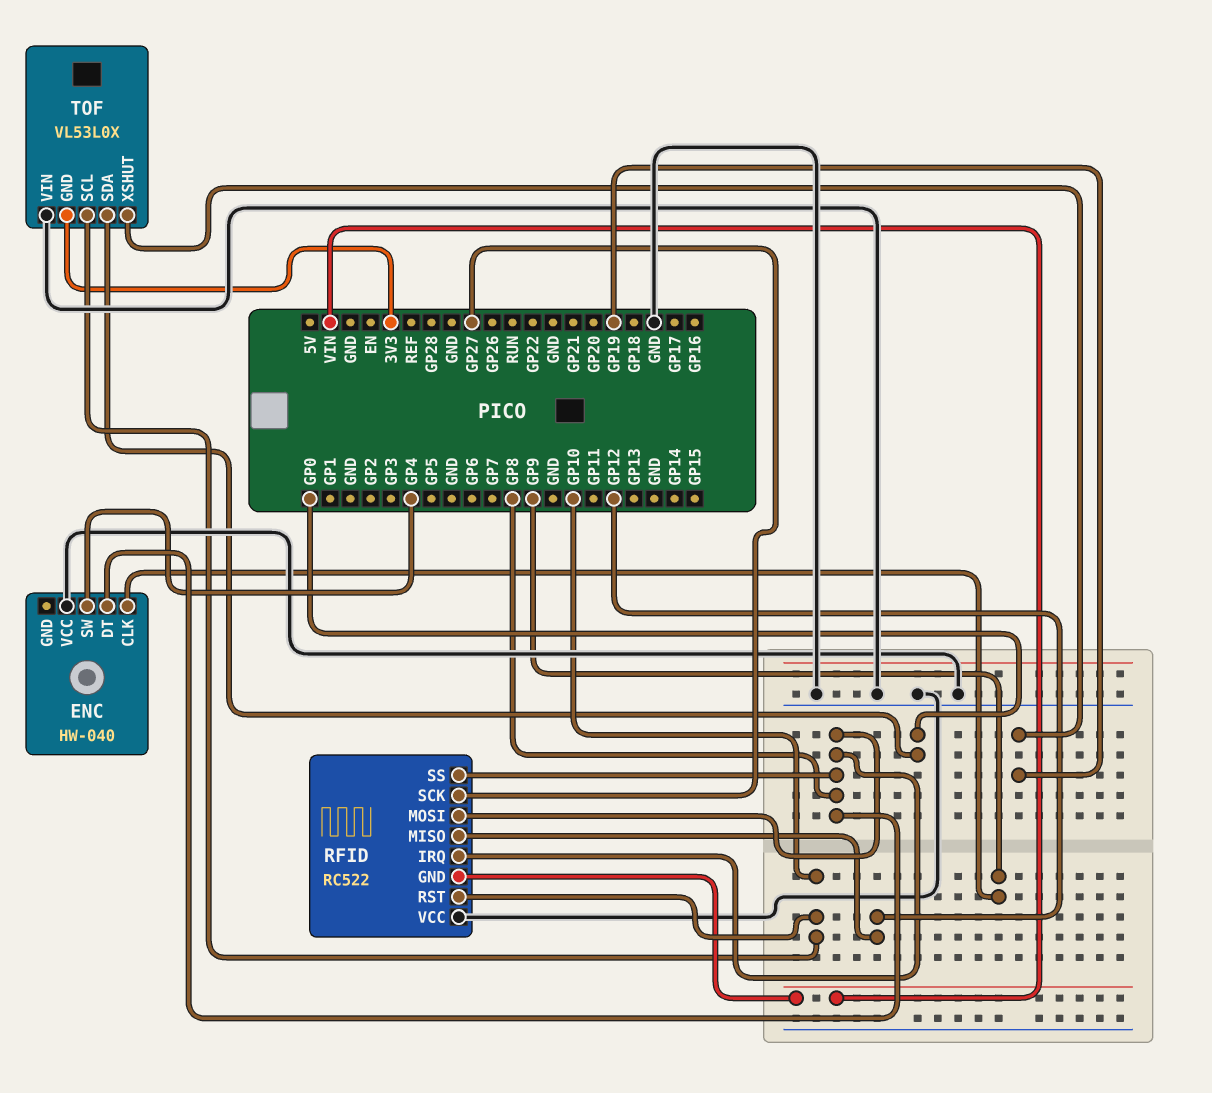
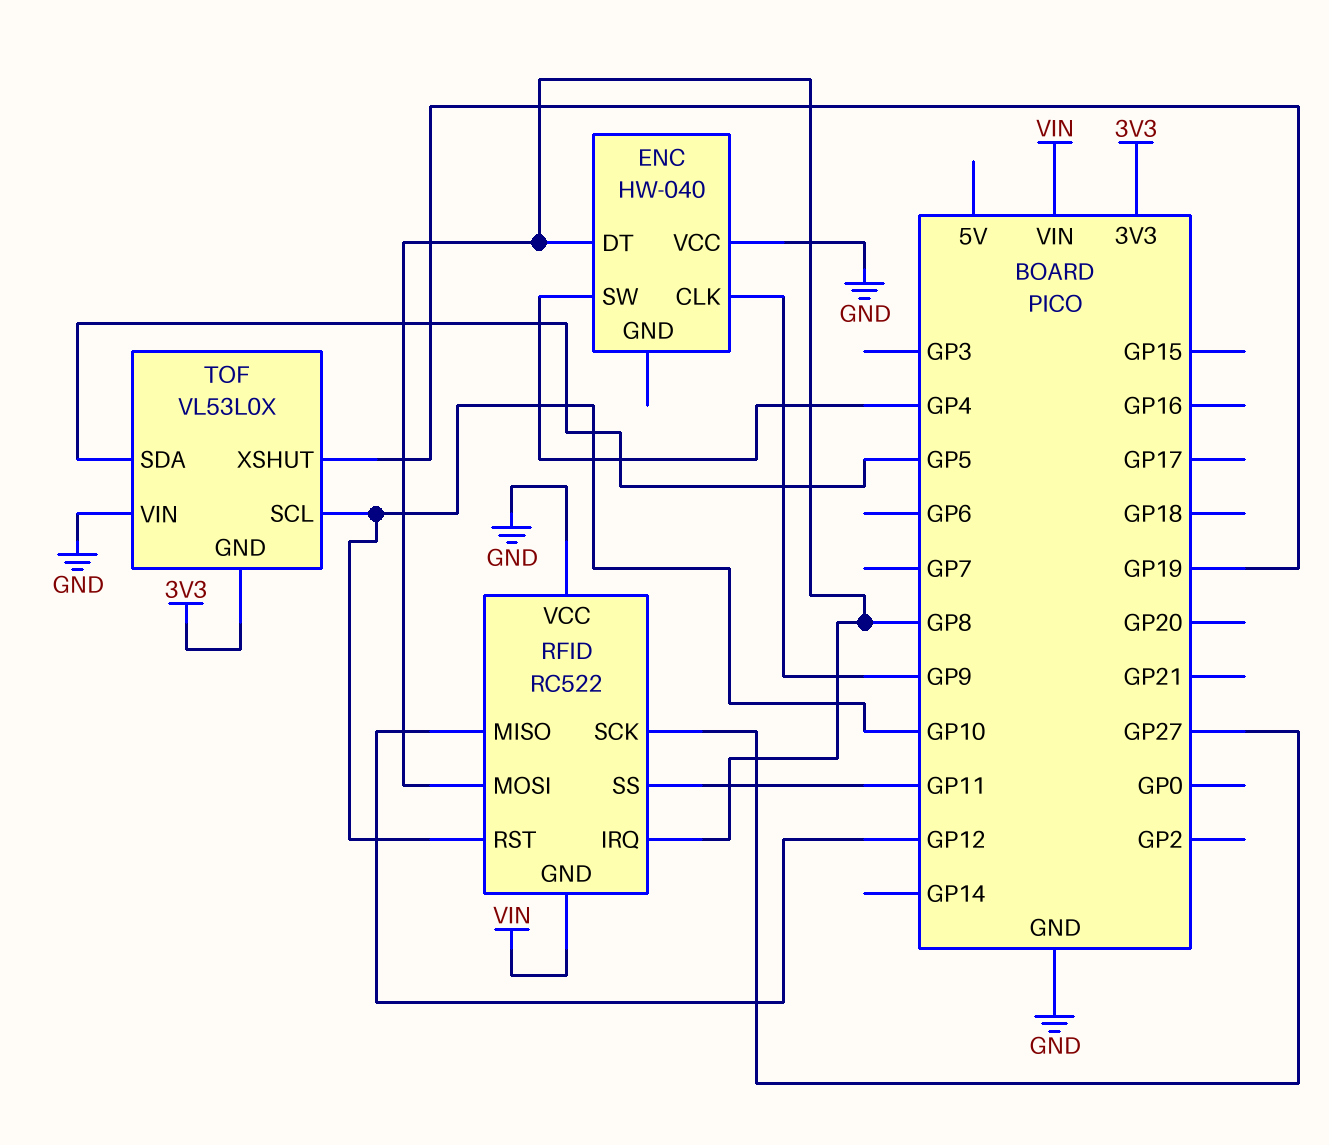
RFID pin SS: GP8 -> GP11
TOF pin SDA: GP0 -> GP5

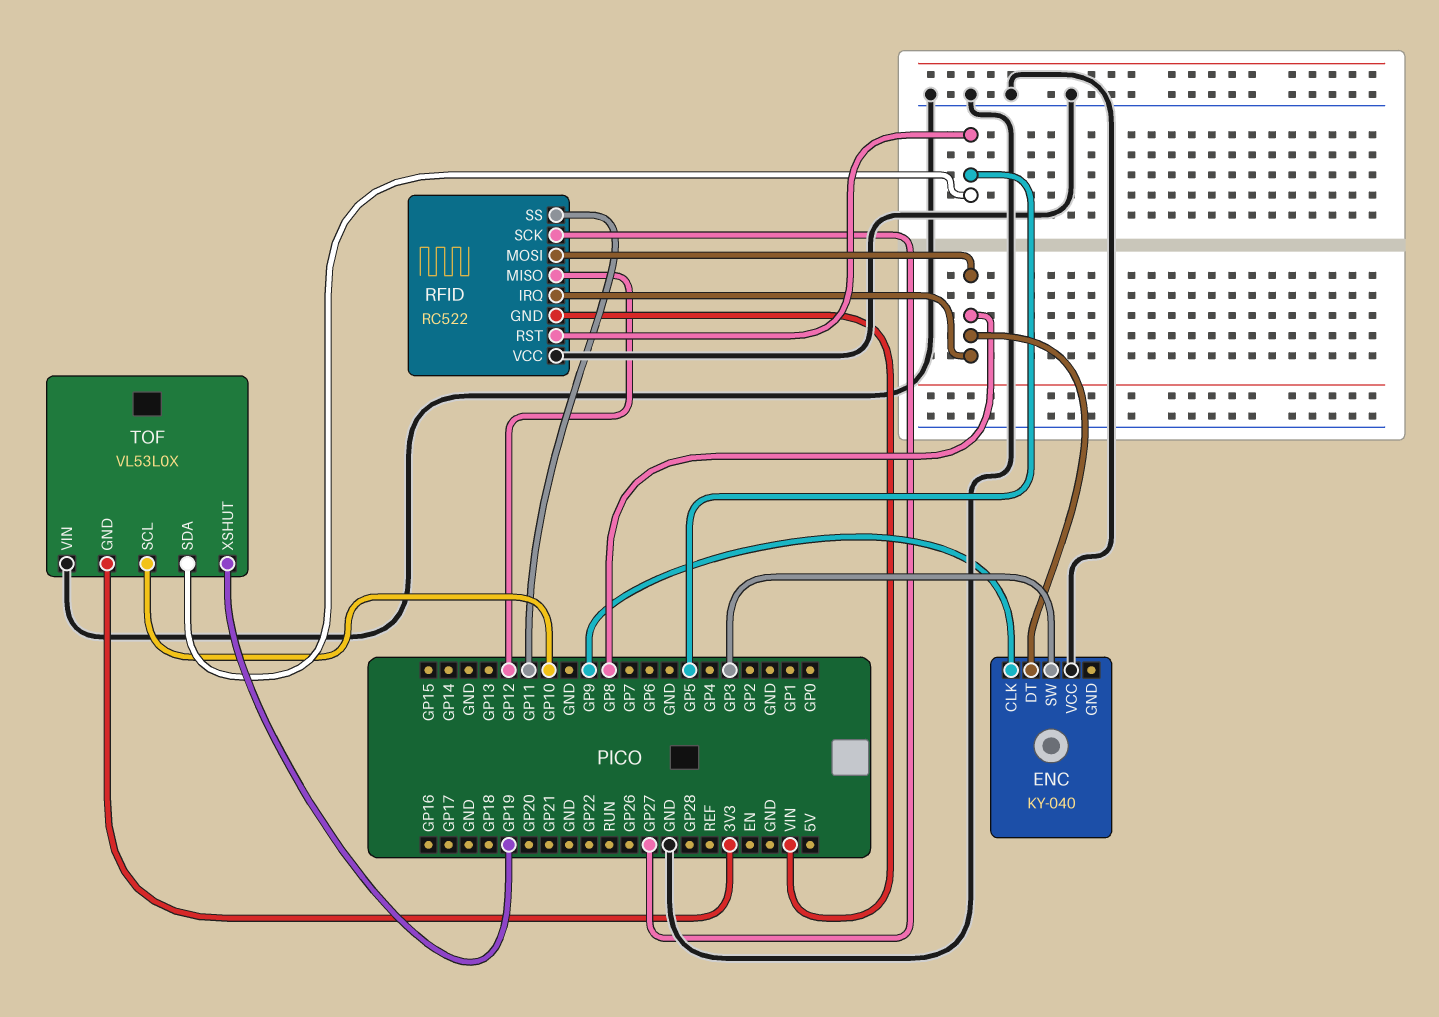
ENC: HW-040 -> KY-040
ENC pin SW: GP4 -> GP3
RFID pin RST: GP10 -> GP5

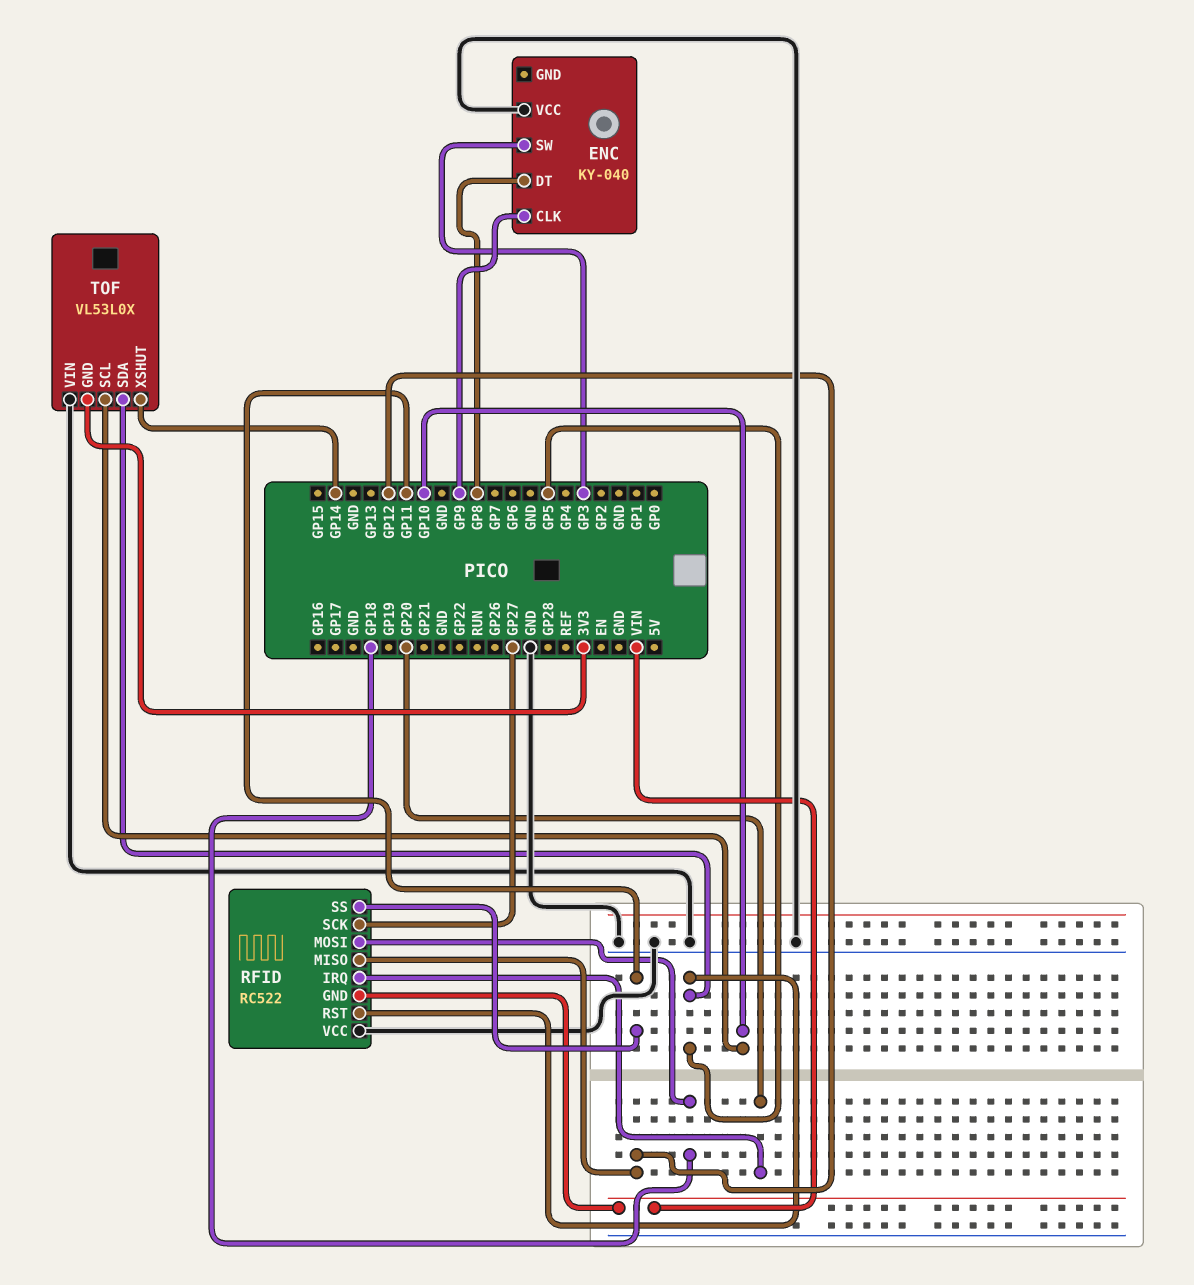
RFID pin IRQ: GP8 -> GP20
RFID pin MOSI: GP8 -> GP18
TOF pin XSHUT: GP19 -> GP14

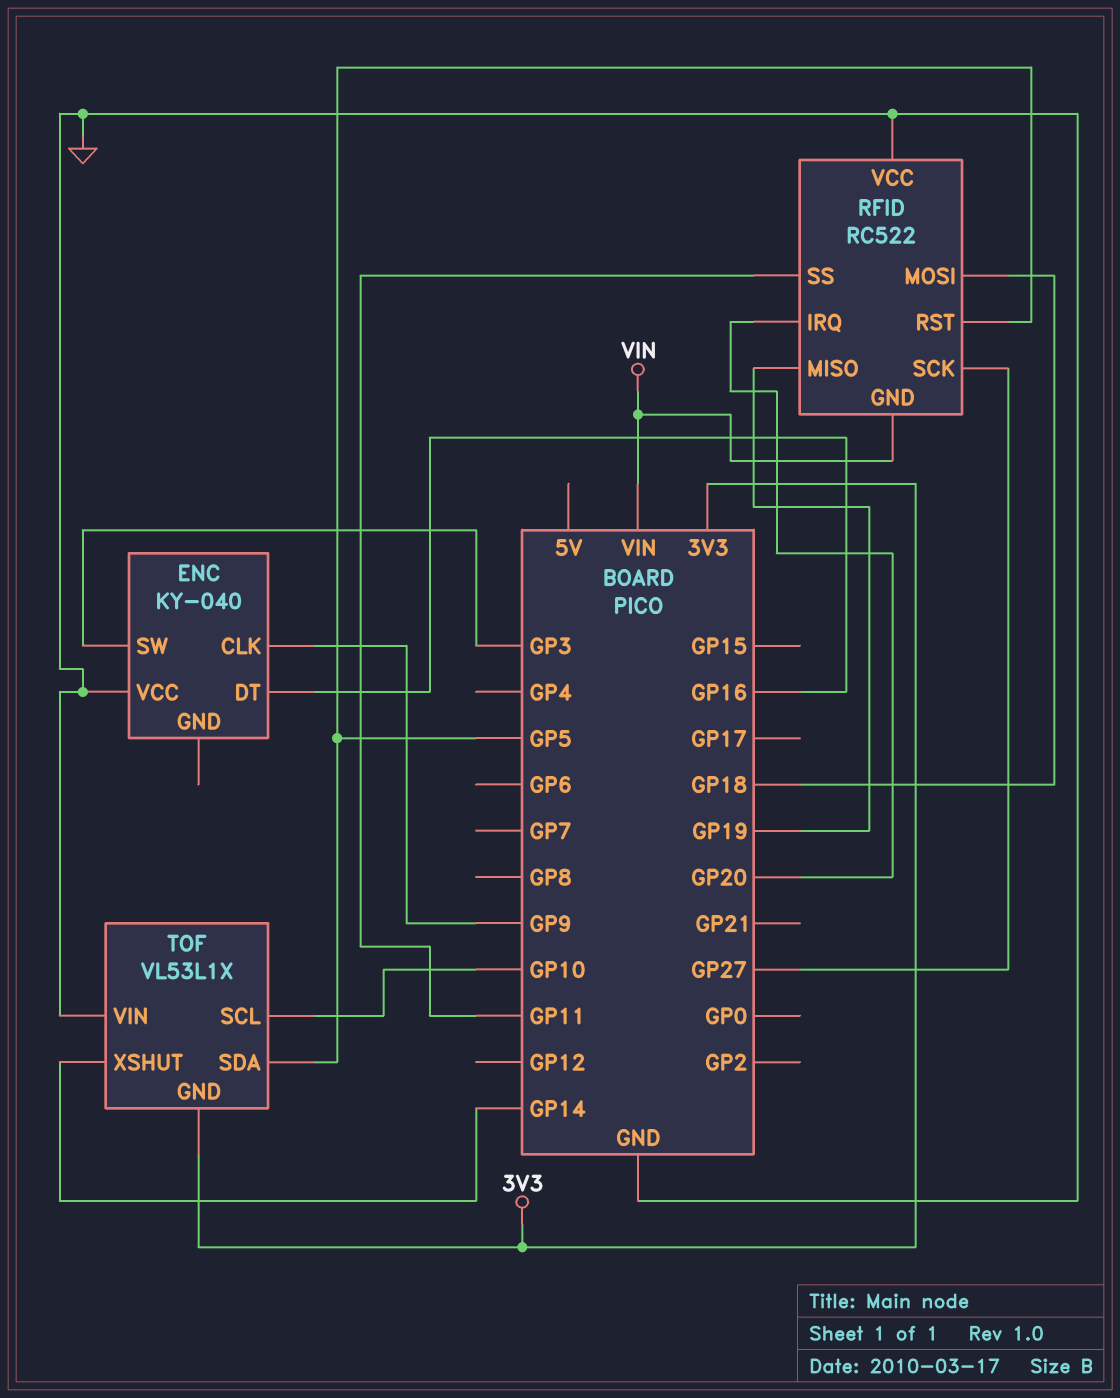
ENC pin DT: GP8 -> GP16
RFID pin MISO: GP12 -> GP19
TOF: VL53L0X -> VL53L1X

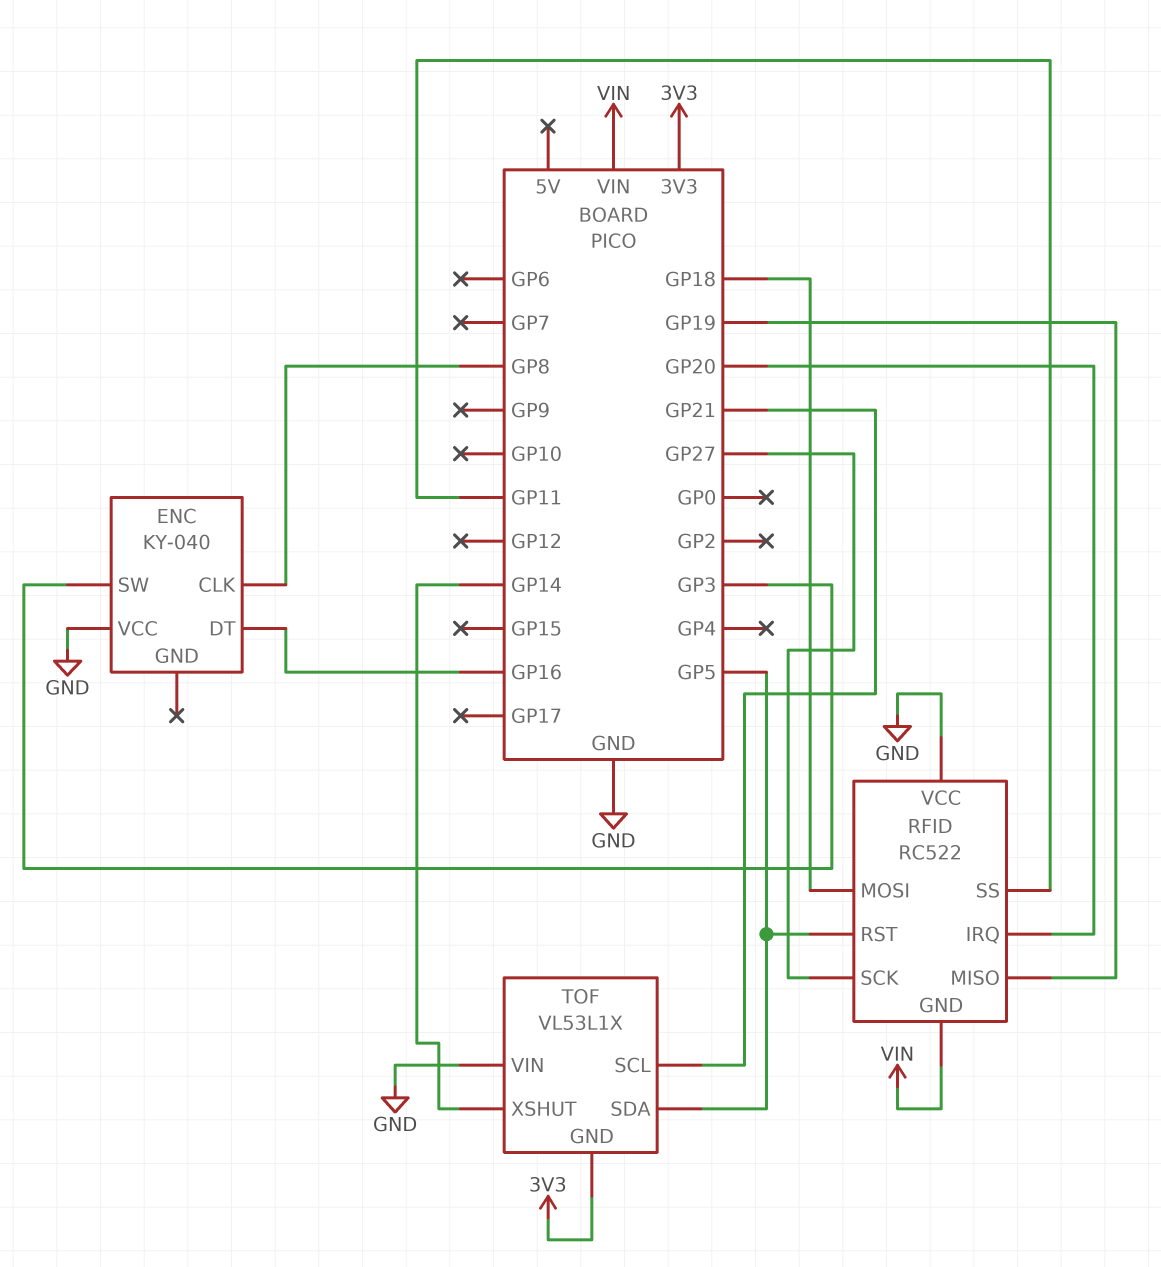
ENC pin CLK: GP9 -> GP8
TOF pin SCL: GP10 -> GP21

